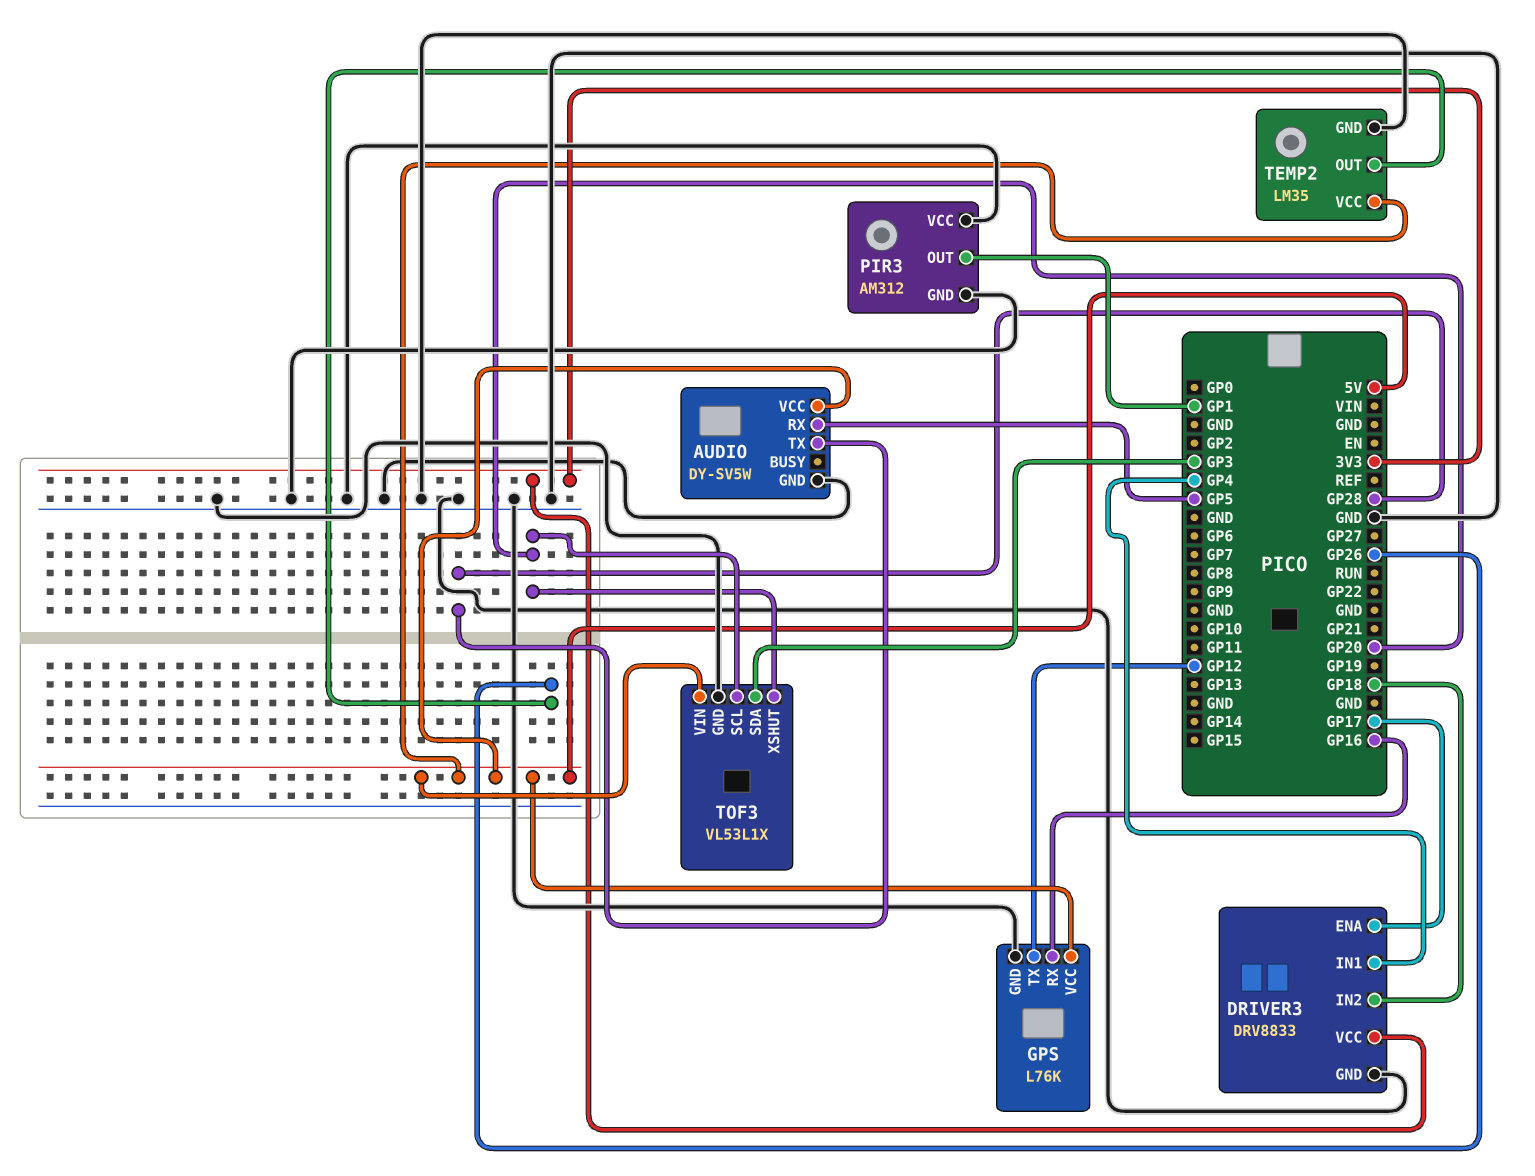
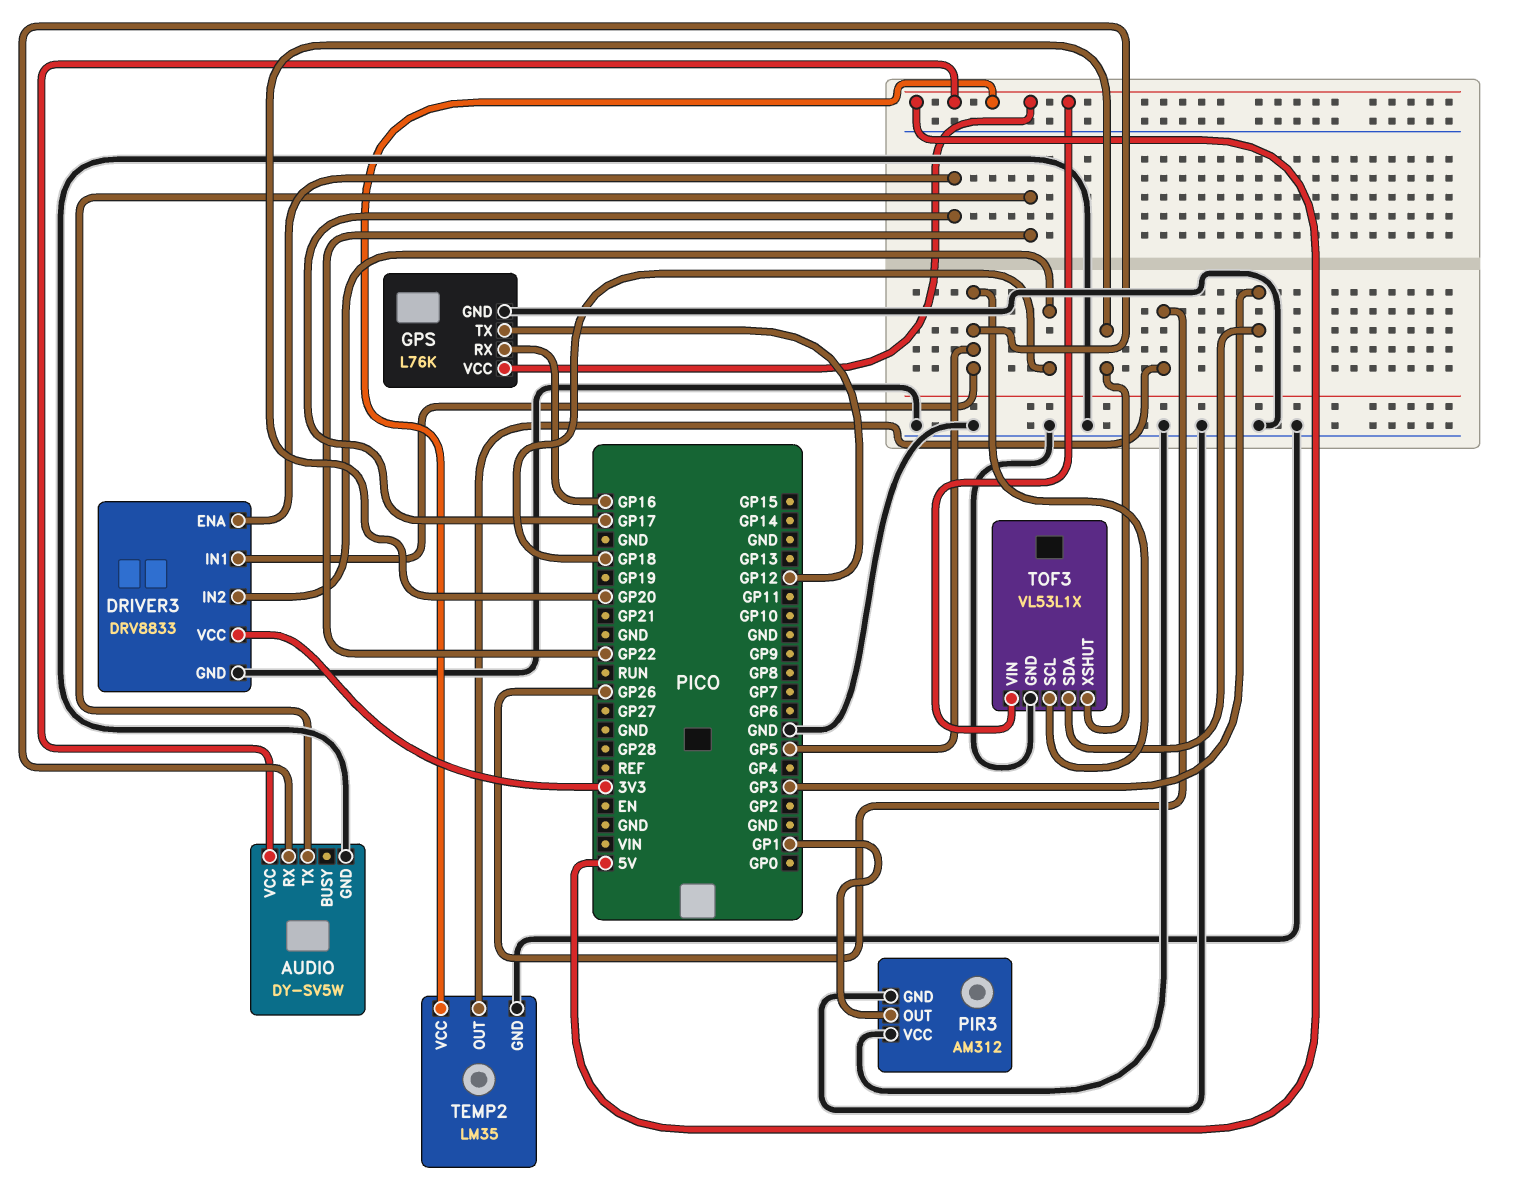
AUDIO pin TX: GP28 -> GP22
DRIVER3 pin IN1: GP4 -> GP5
TOF3 pin SCL: GP20 -> GP5

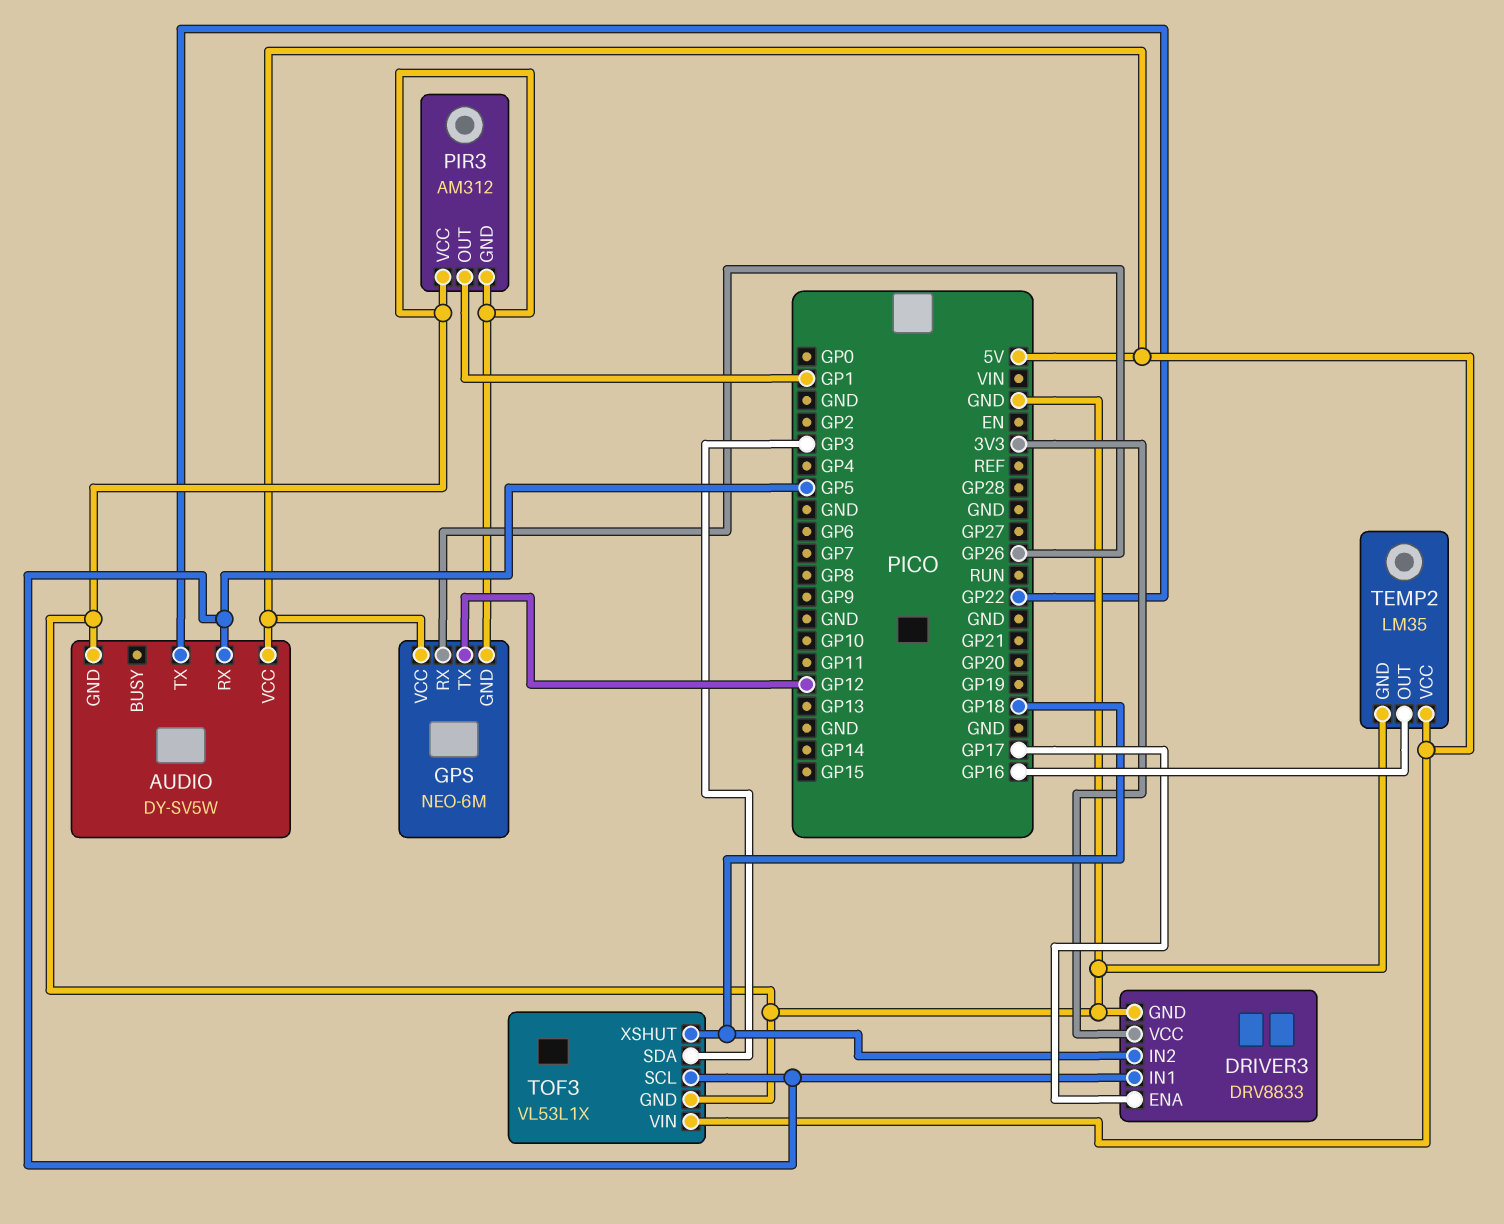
GPS: L76K -> NEO-6M
GPS pin RX: GP16 -> GP26
TEMP2 pin OUT: GP26 -> GP16
TOF3 pin XSHUT: GP20 -> GP18

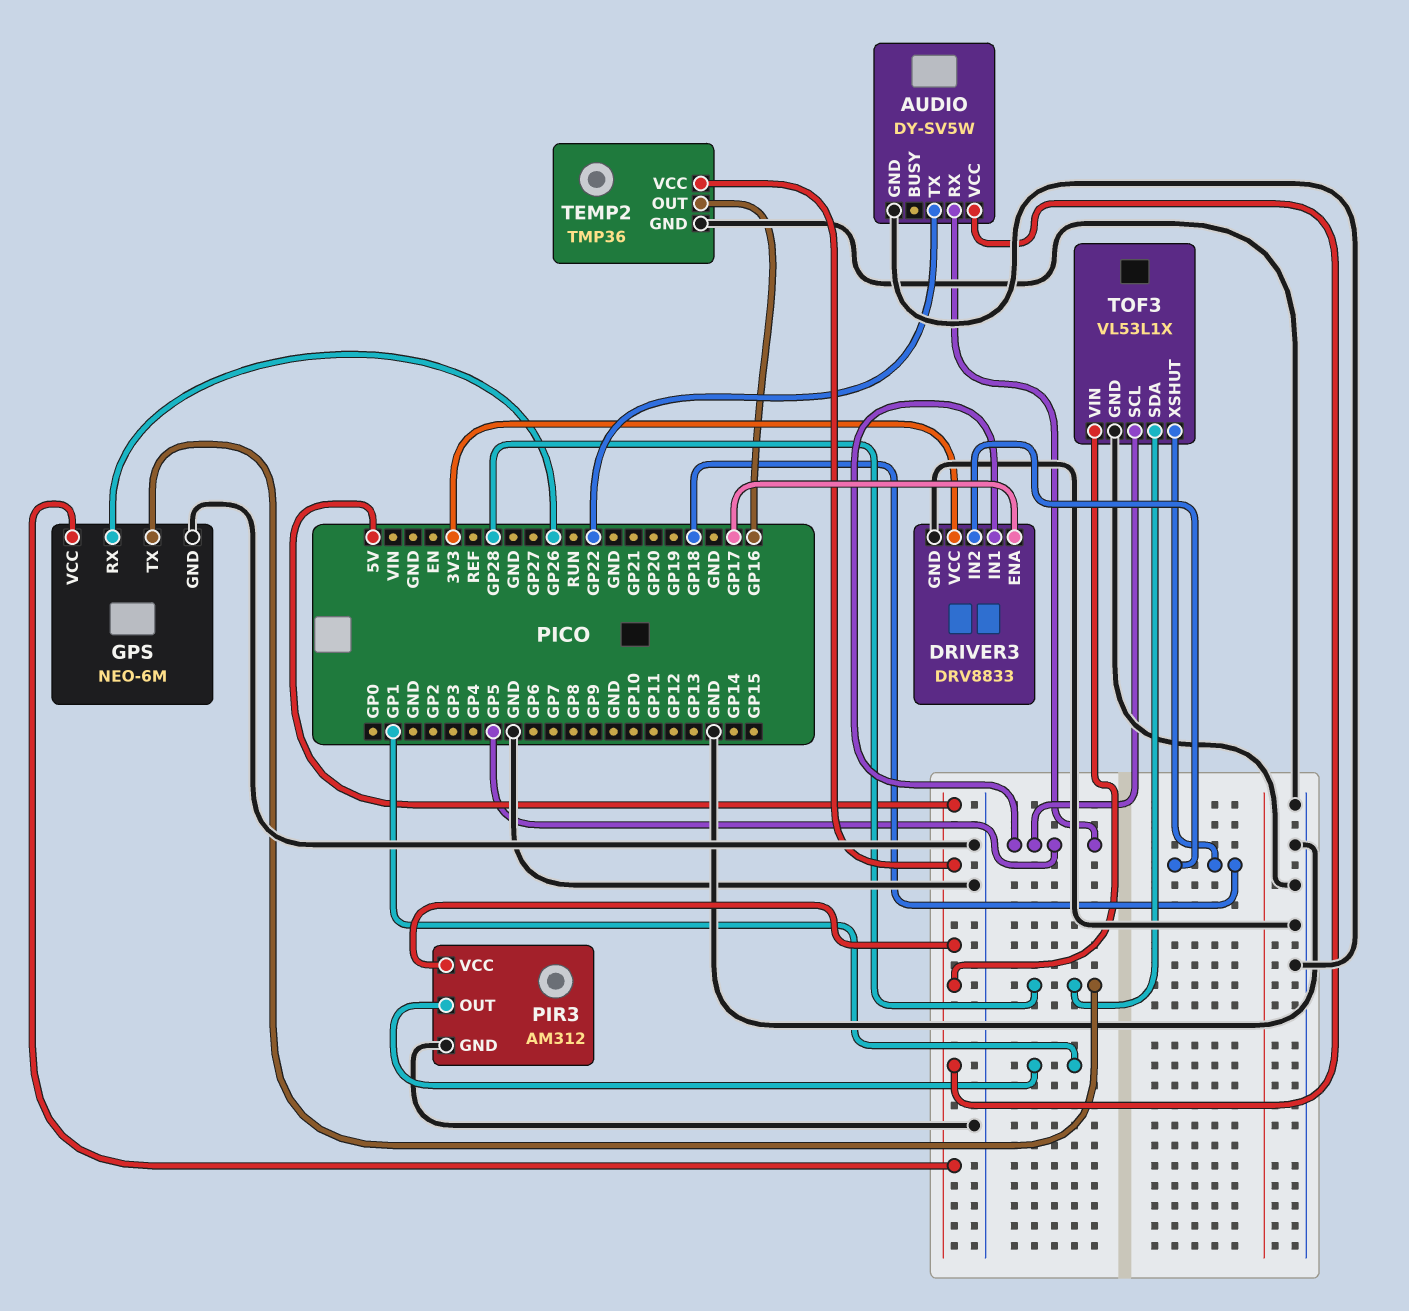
GPS pin TX: GP12 -> GP28
PIR3 pin VCC: GND -> 5V
TEMP2: LM35 -> TMP36
TOF3 pin SDA: GP3 -> GP28

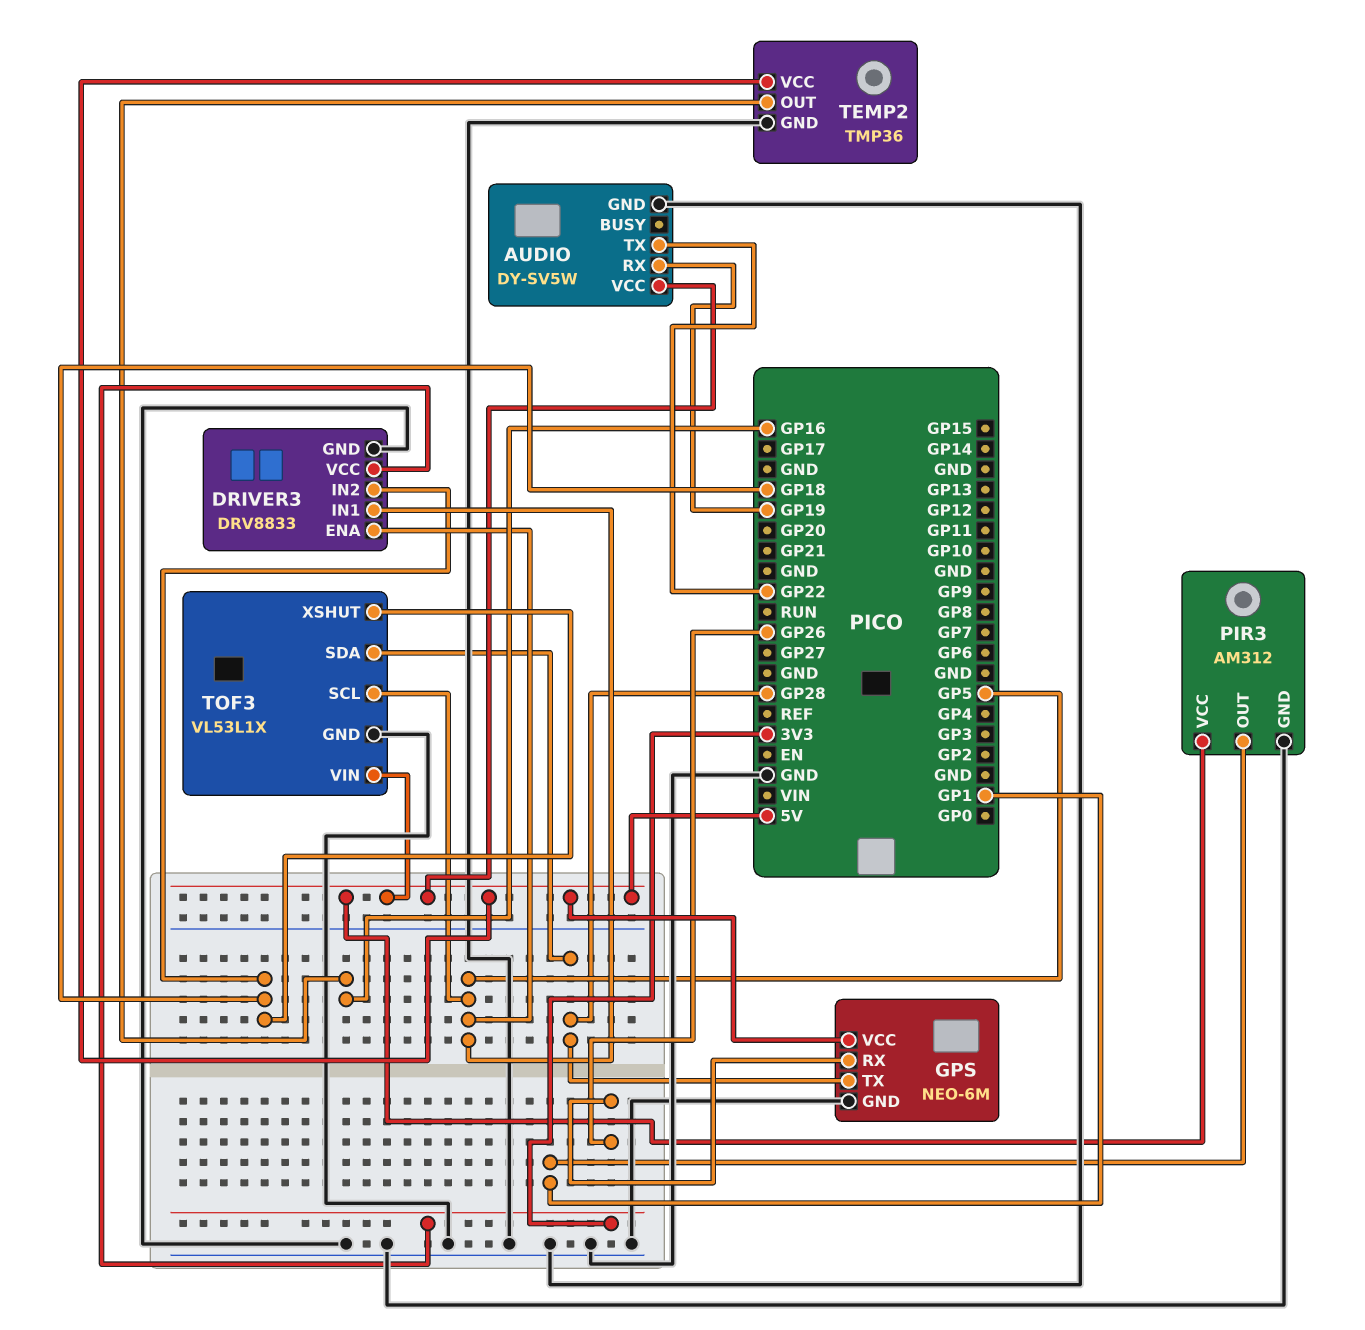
AUDIO pin RX: GP5 -> GP19
DRIVER3 pin ENA: GP17 -> GP5

